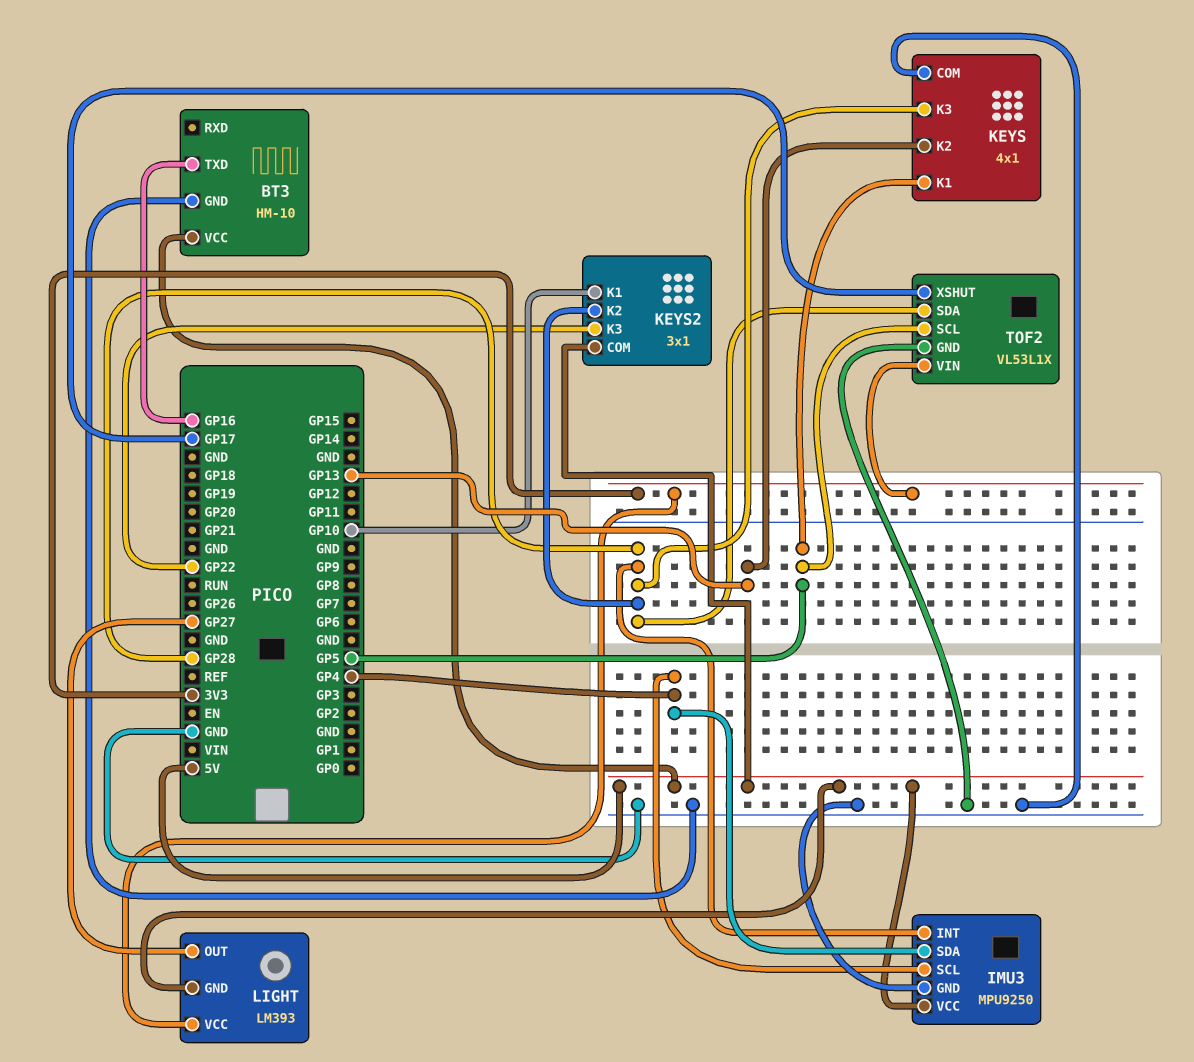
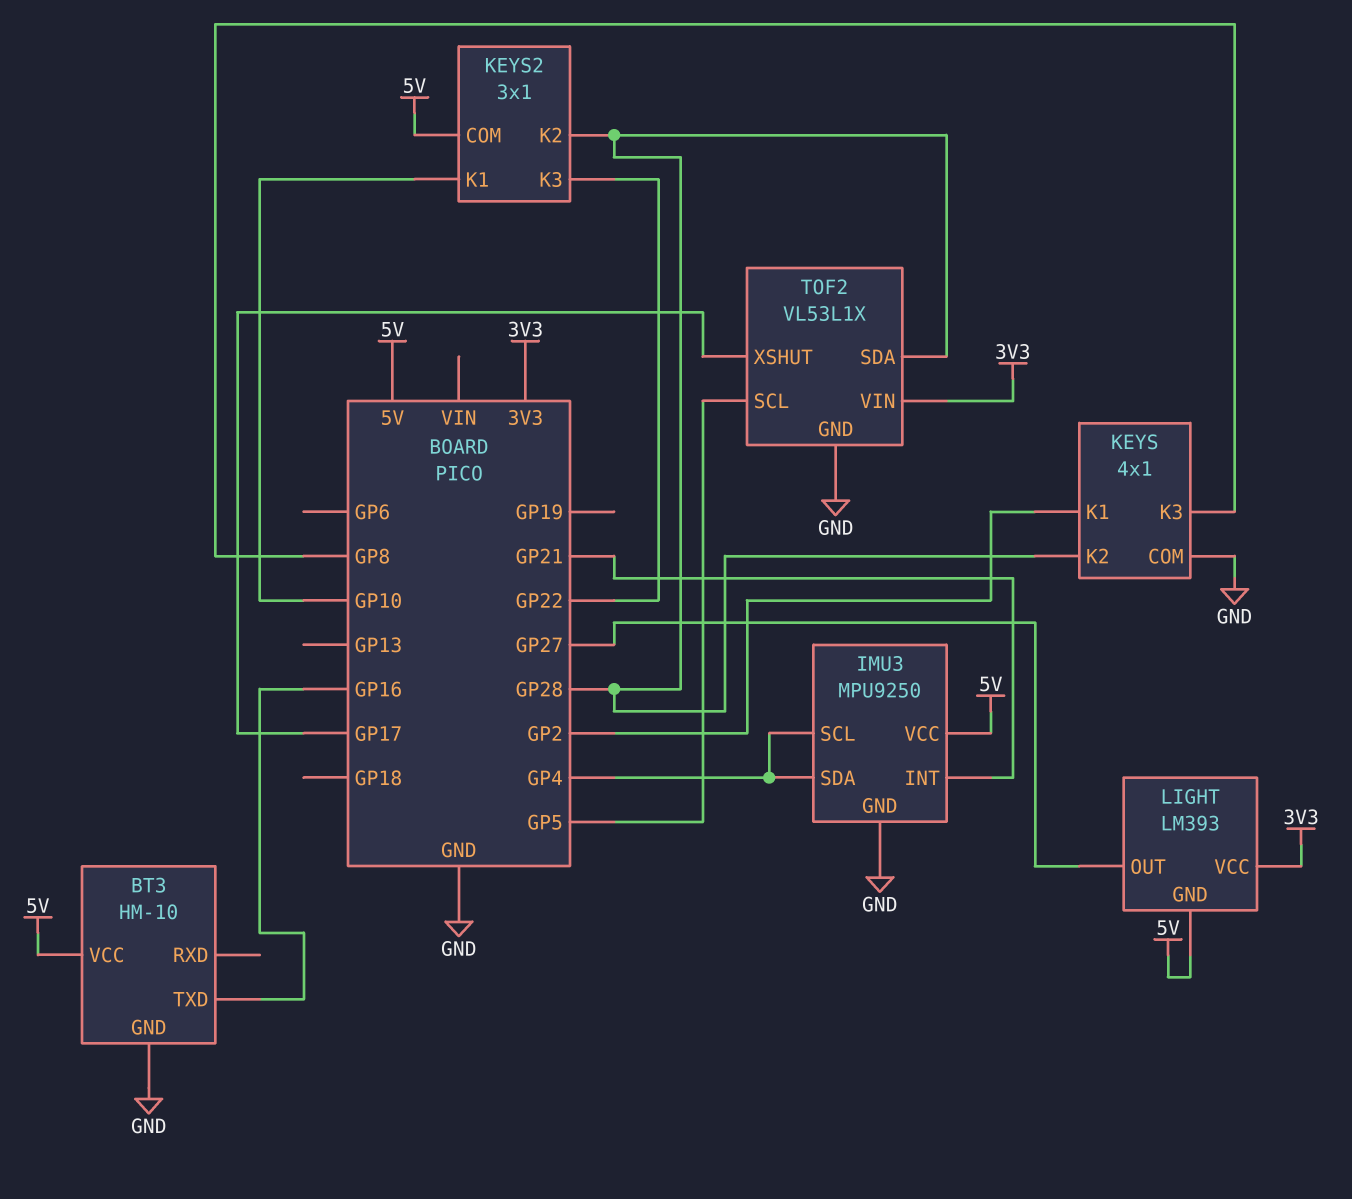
IMU3 pin INT: GP28 -> GP21
KEYS pin K1: GP5 -> GP2
KEYS pin K2: GP13 -> GP28
KEYS pin K3: GP28 -> GP8

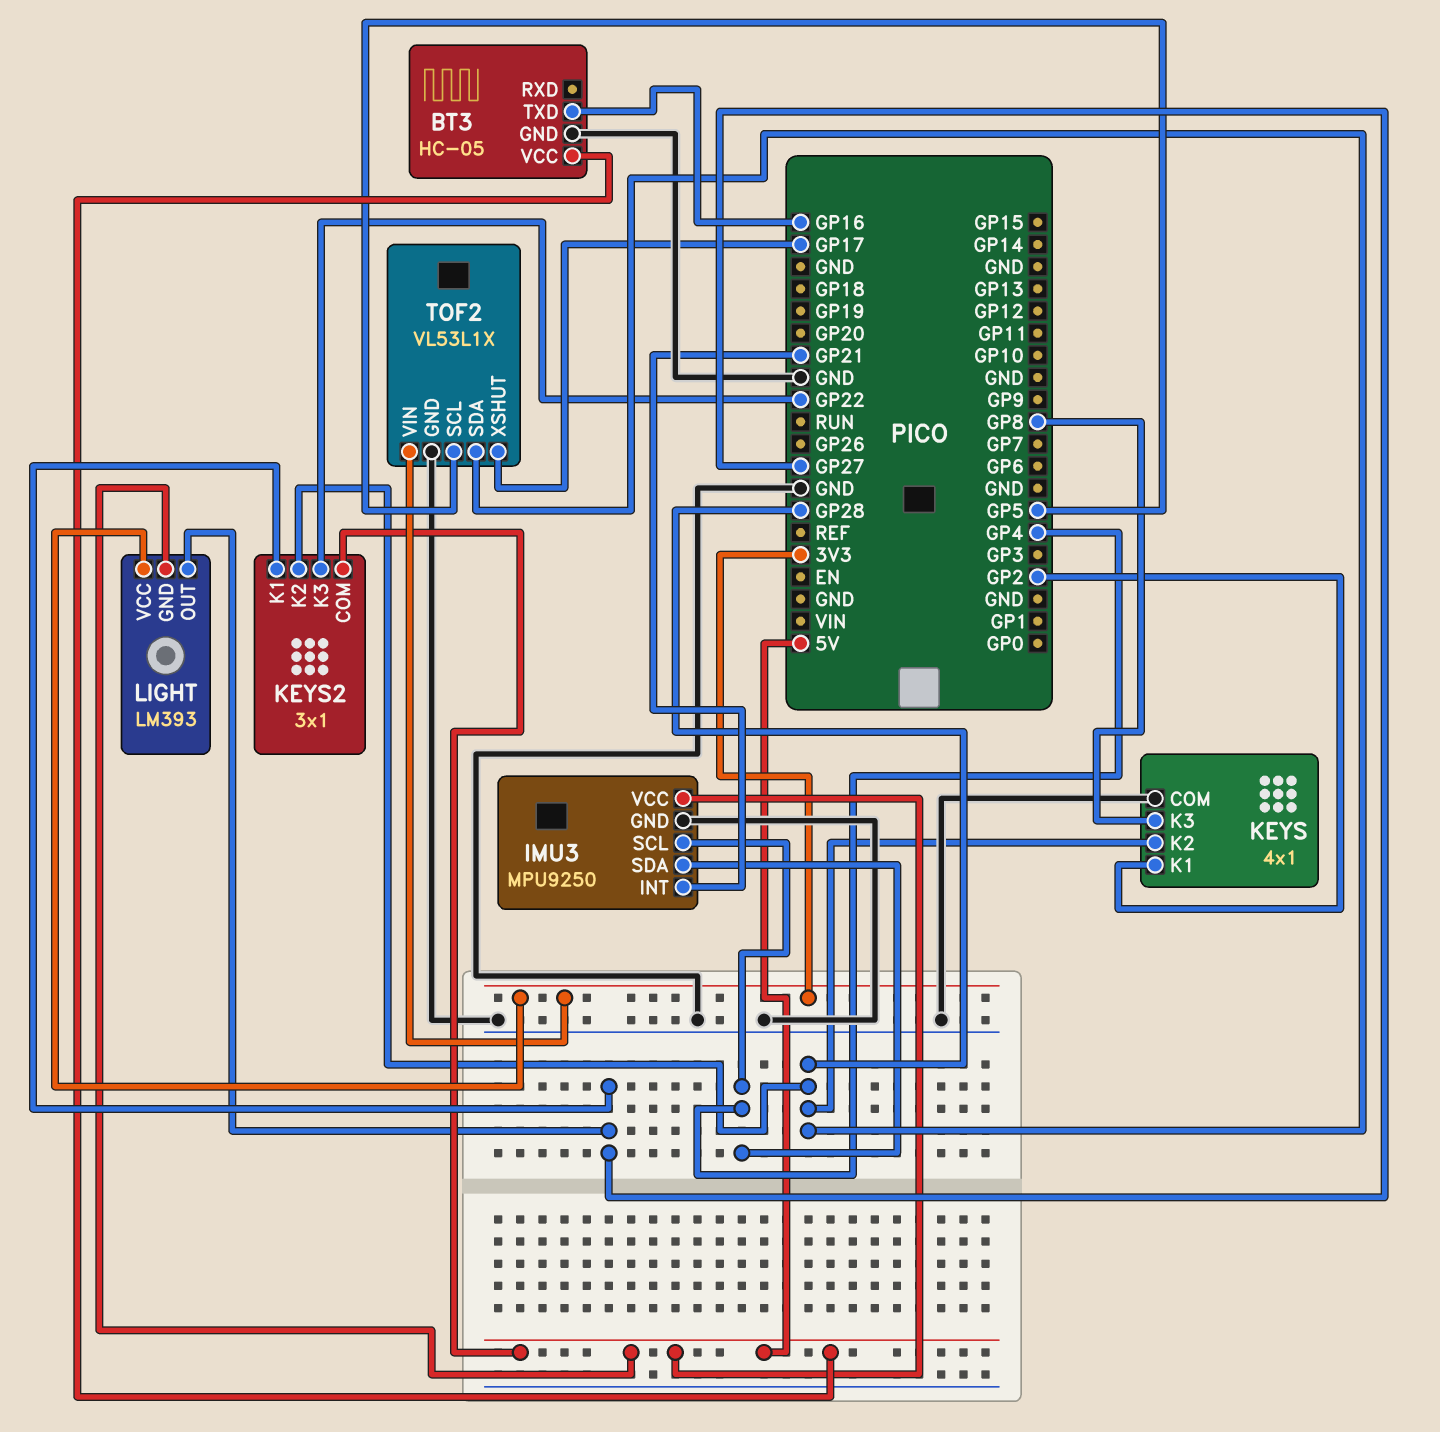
BT3: HM-10 -> HC-05
KEYS2 pin K1: GP10 -> GP27

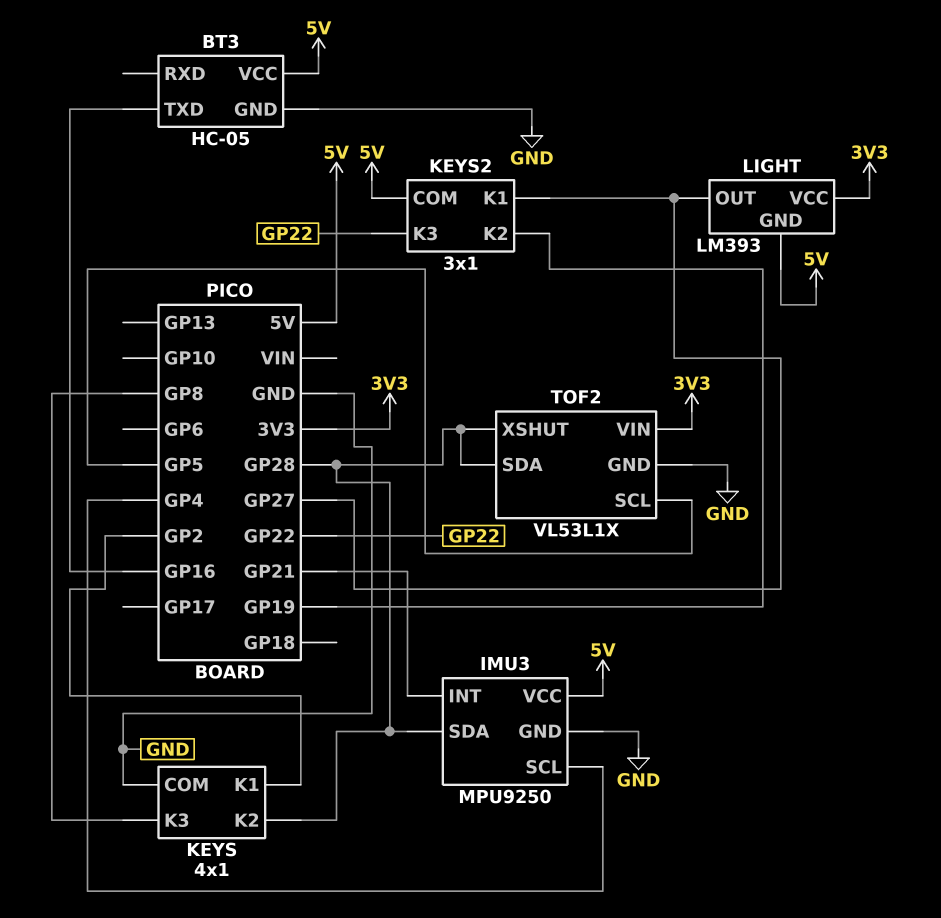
IMU3 pin SDA: GP4 -> GP28
KEYS2 pin K2: GP28 -> GP19
TOF2 pin XSHUT: GP17 -> GP28

